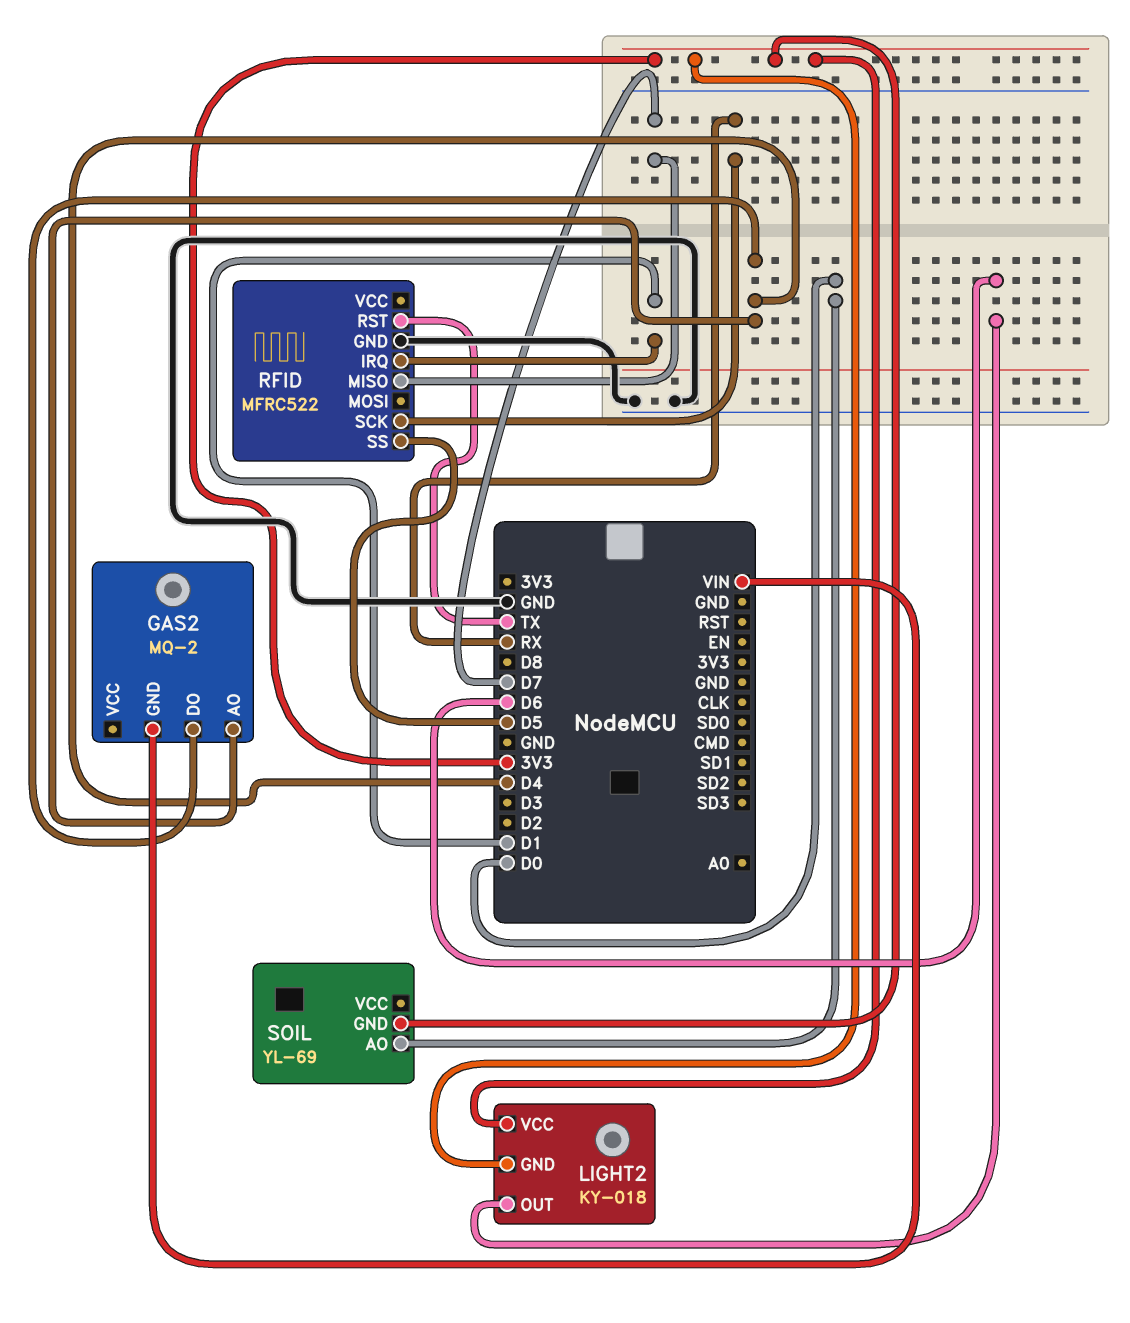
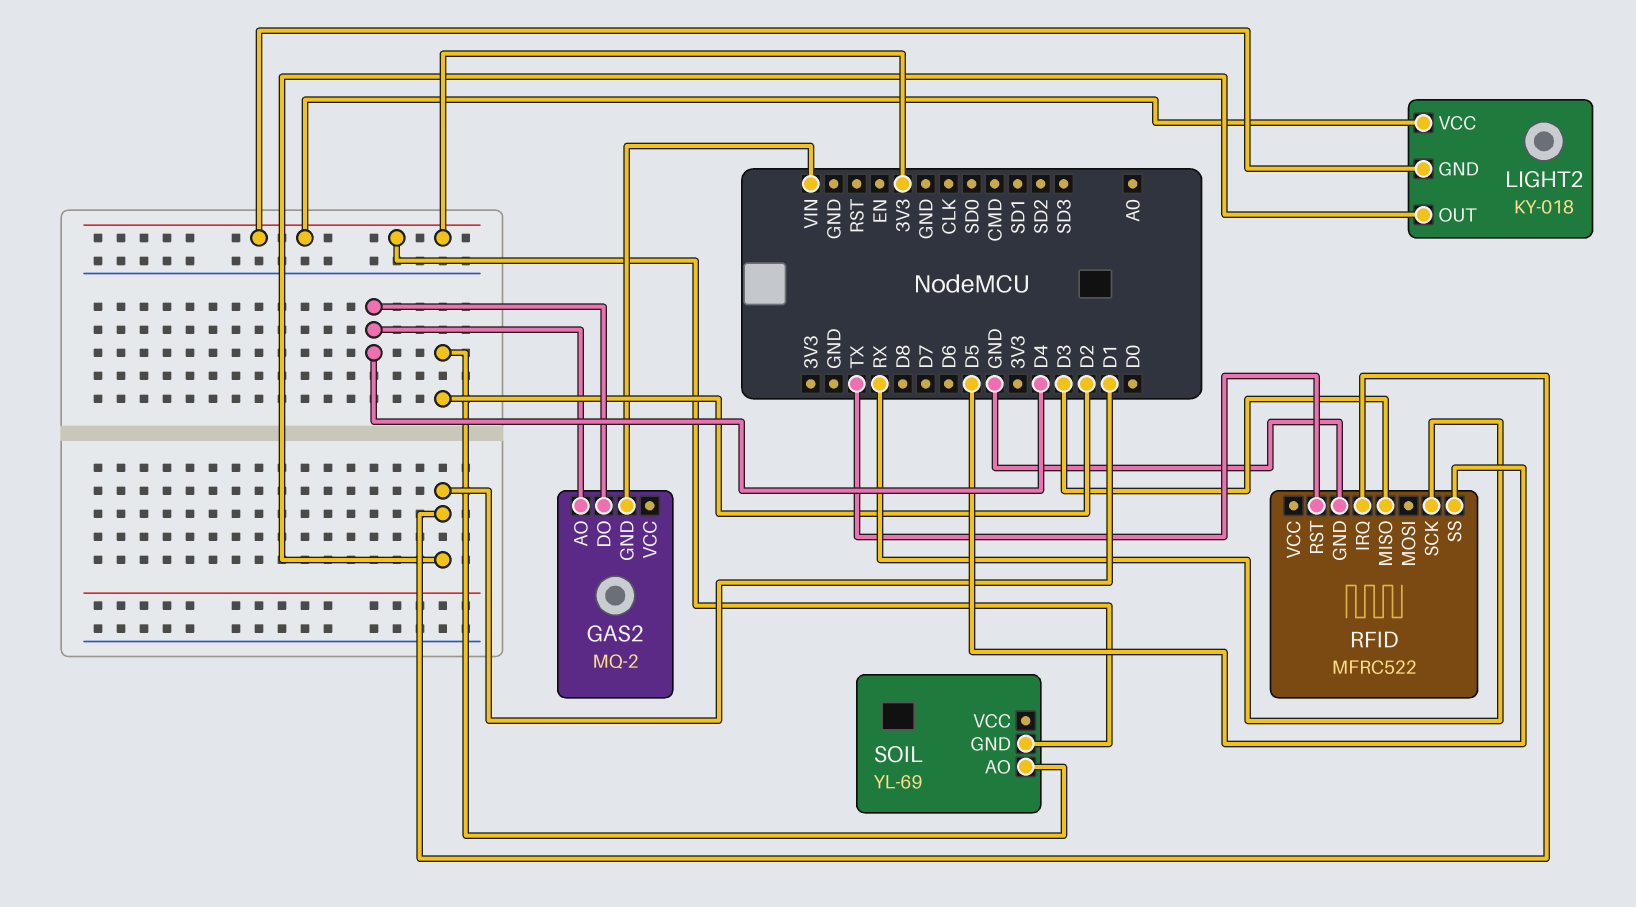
LIGHT2 pin OUT: D6 -> D1
RFID pin MISO: D7 -> D3
SOIL pin AO: D0 -> D2

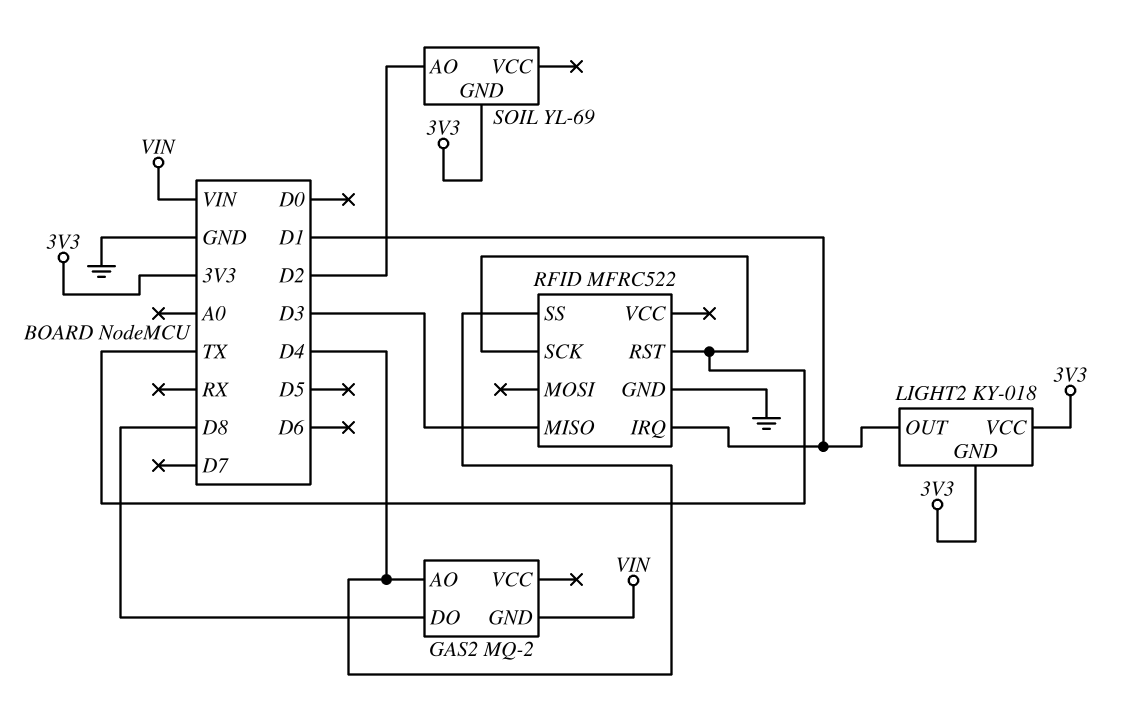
GAS2 pin DO: D4 -> D8
RFID pin SCK: RX -> TX
RFID pin SS: D5 -> D4

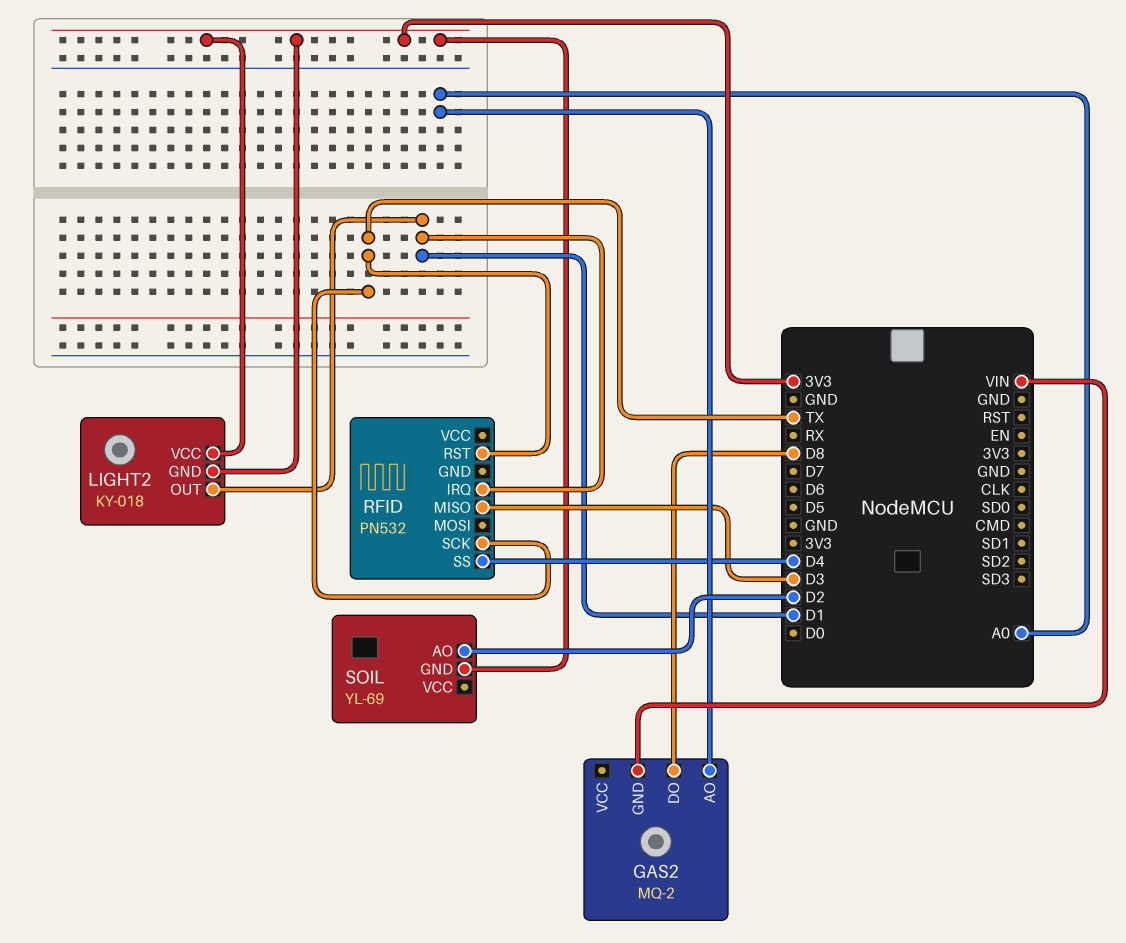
GAS2 pin AO: D4 -> A0
RFID: MFRC522 -> PN532
RFID pin GND: GND -> none

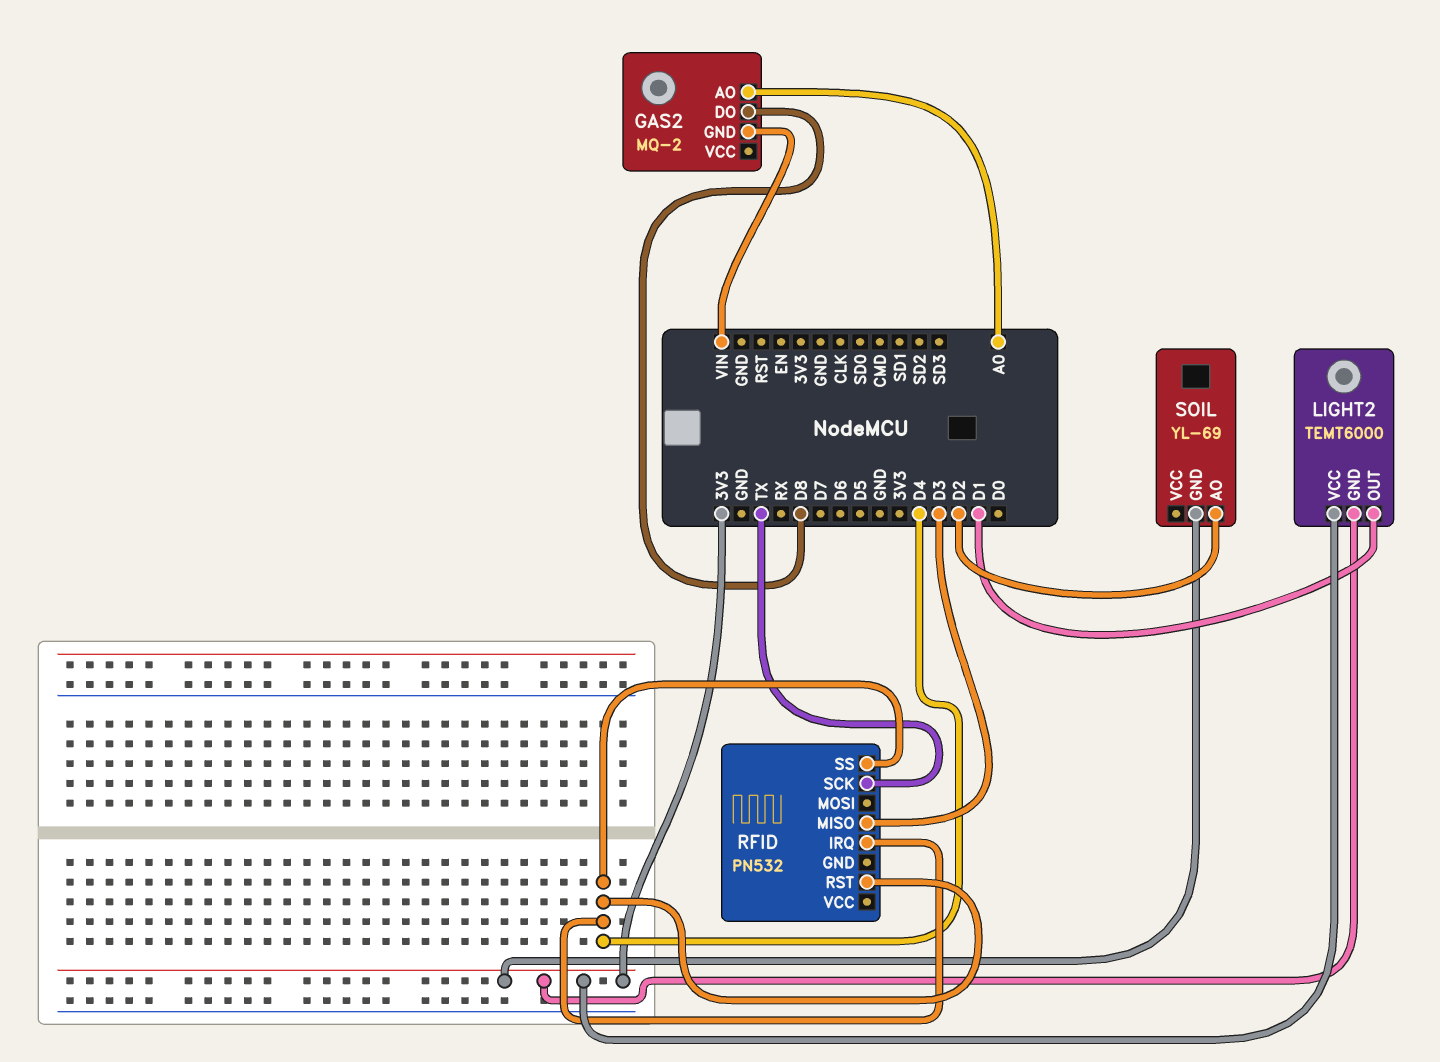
LIGHT2: KY-018 -> TEMT6000
RFID pin IRQ: D1 -> D4
RFID pin RST: TX -> D4

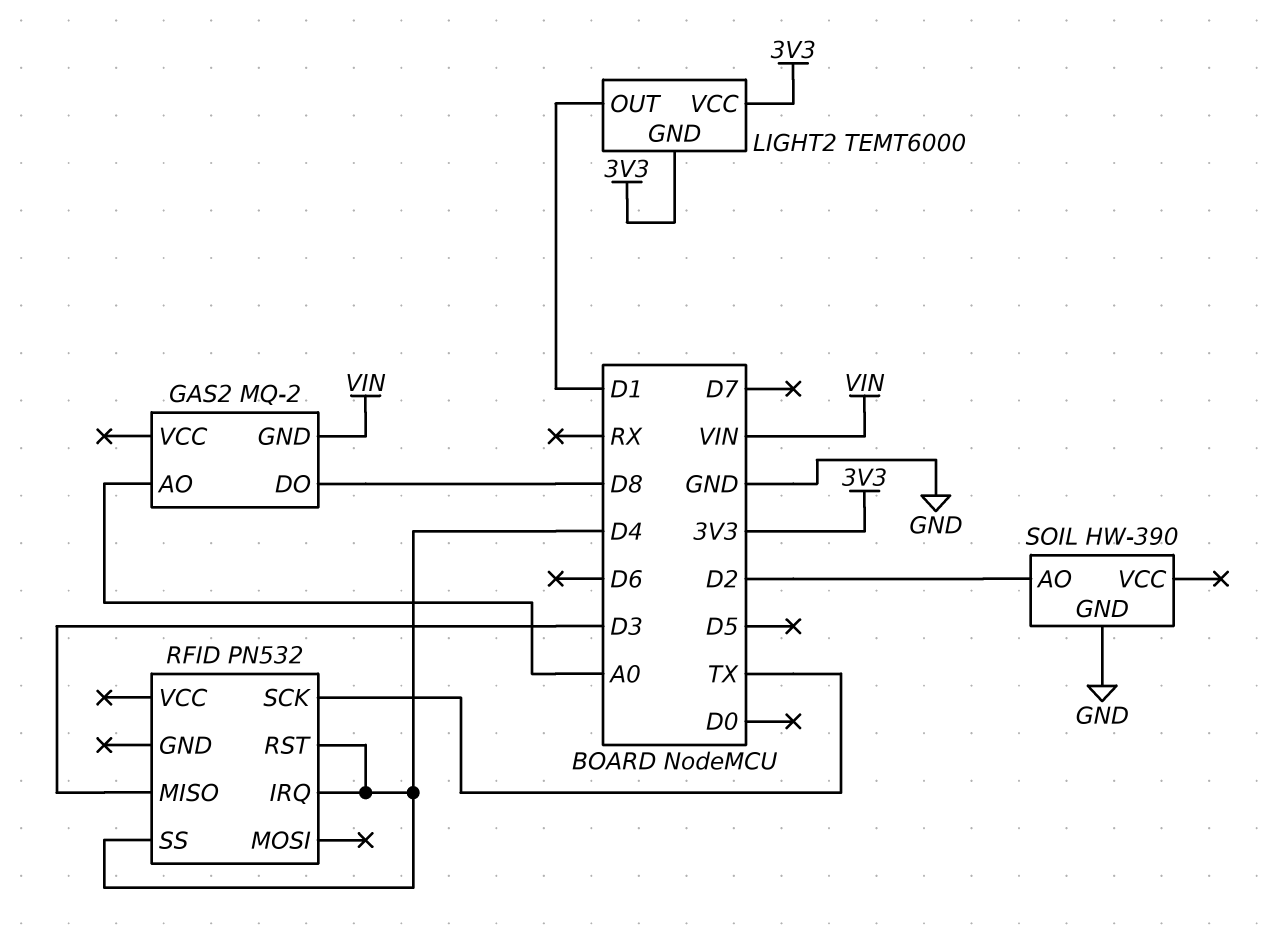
SOIL: YL-69 -> HW-390
SOIL pin GND: 3V3 -> GND

